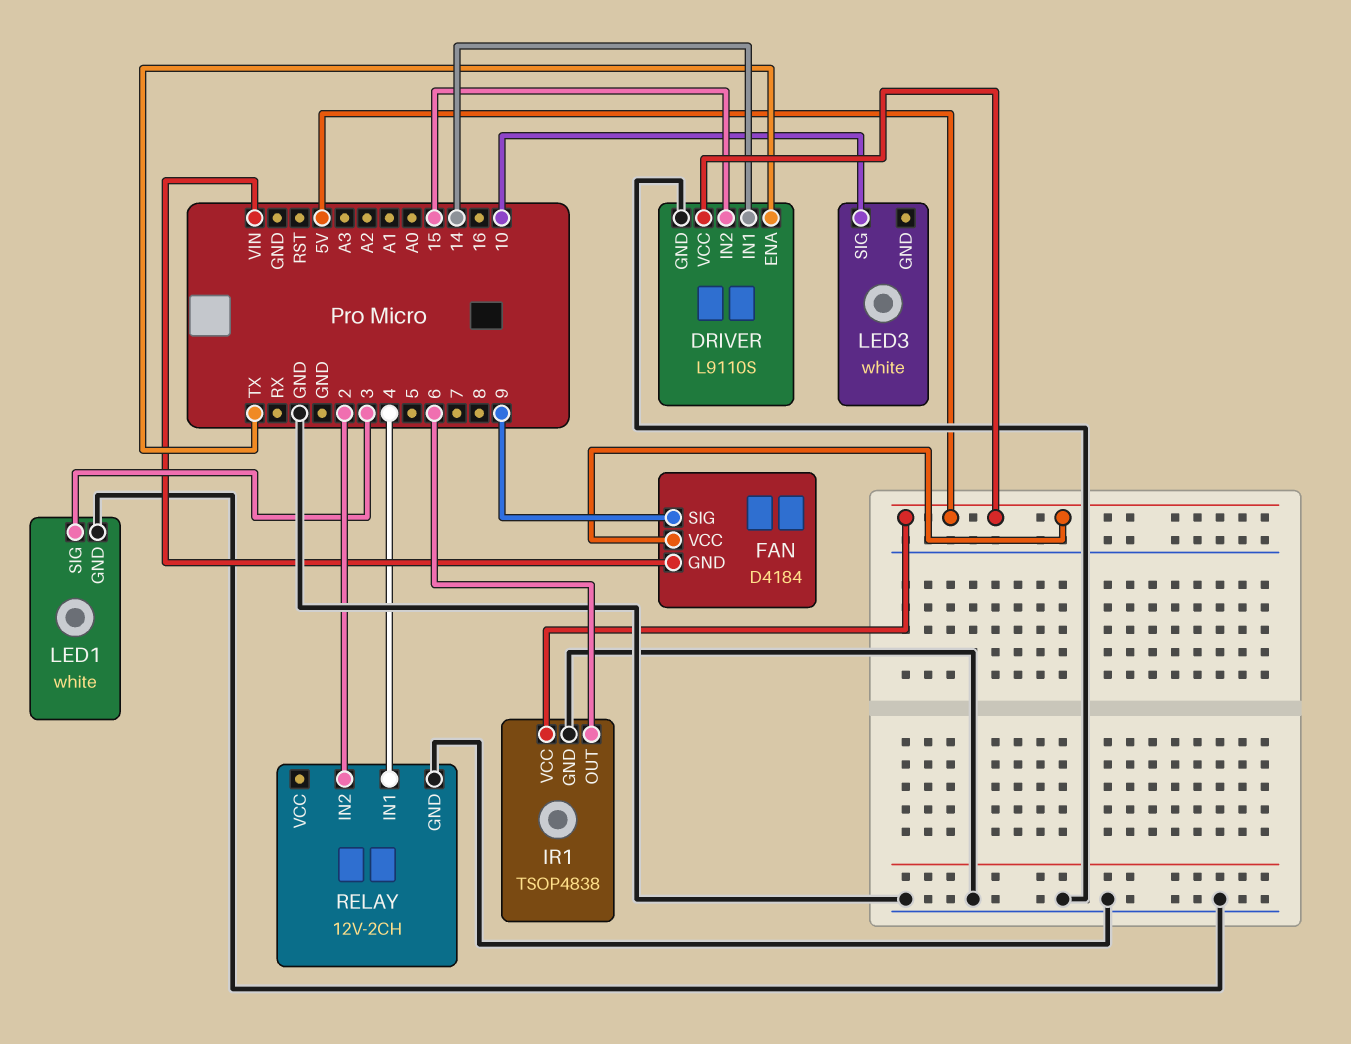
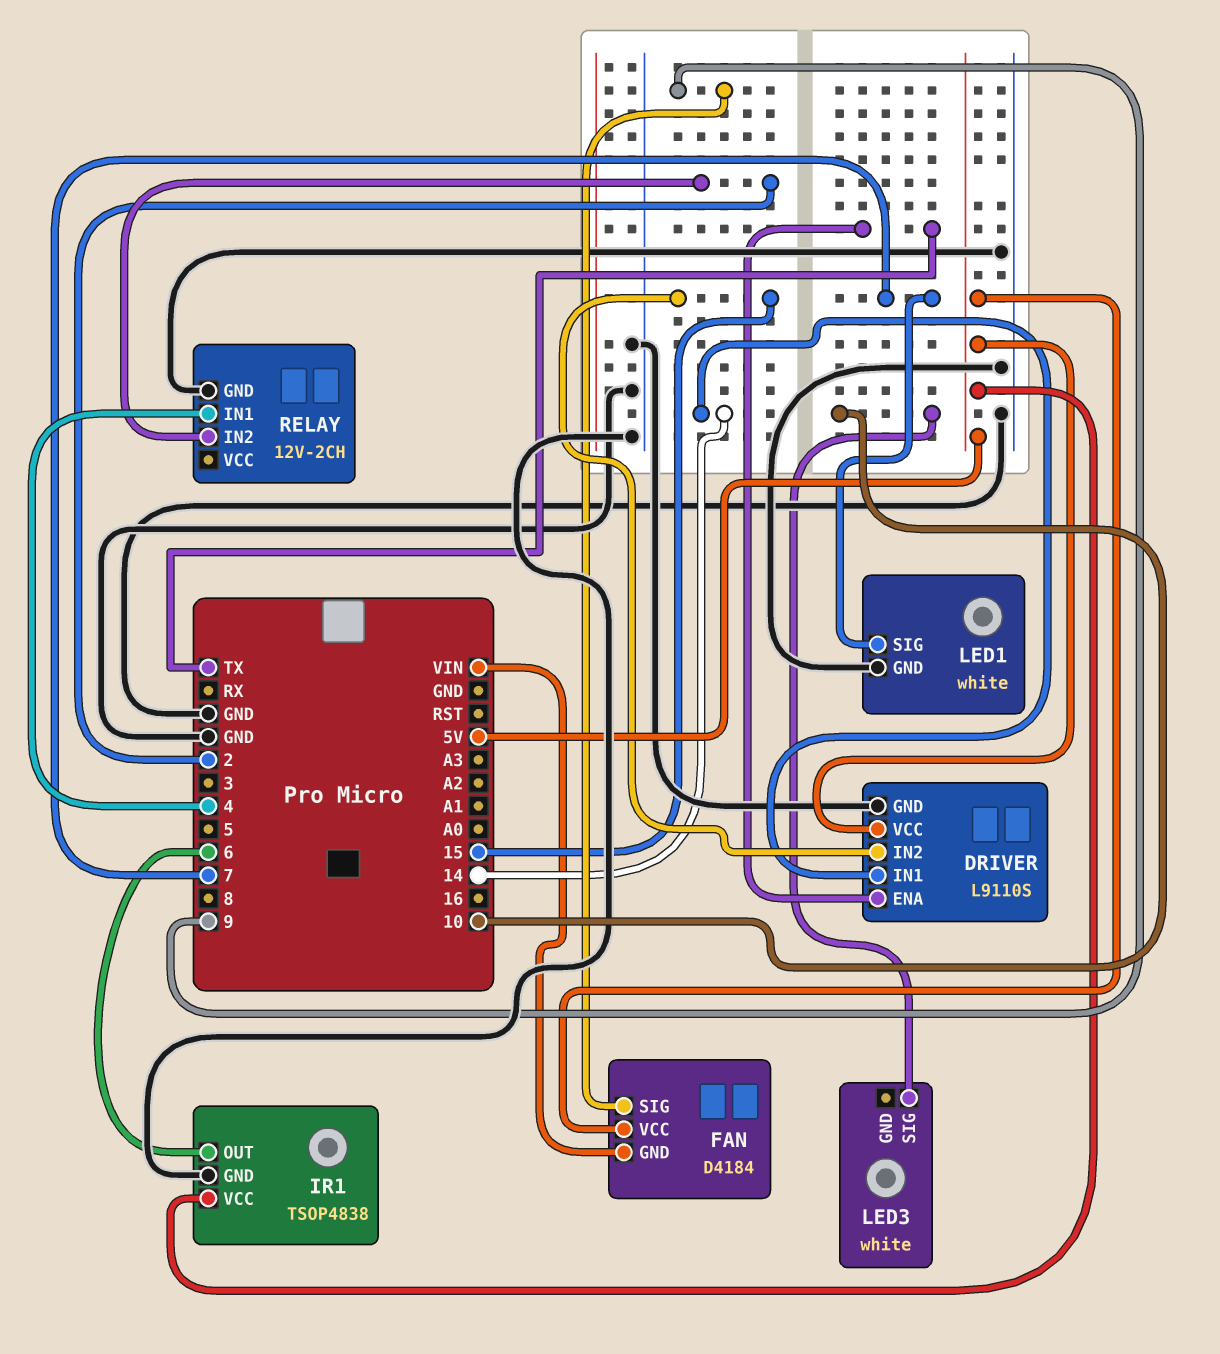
LED1 pin SIG: 3 -> 7

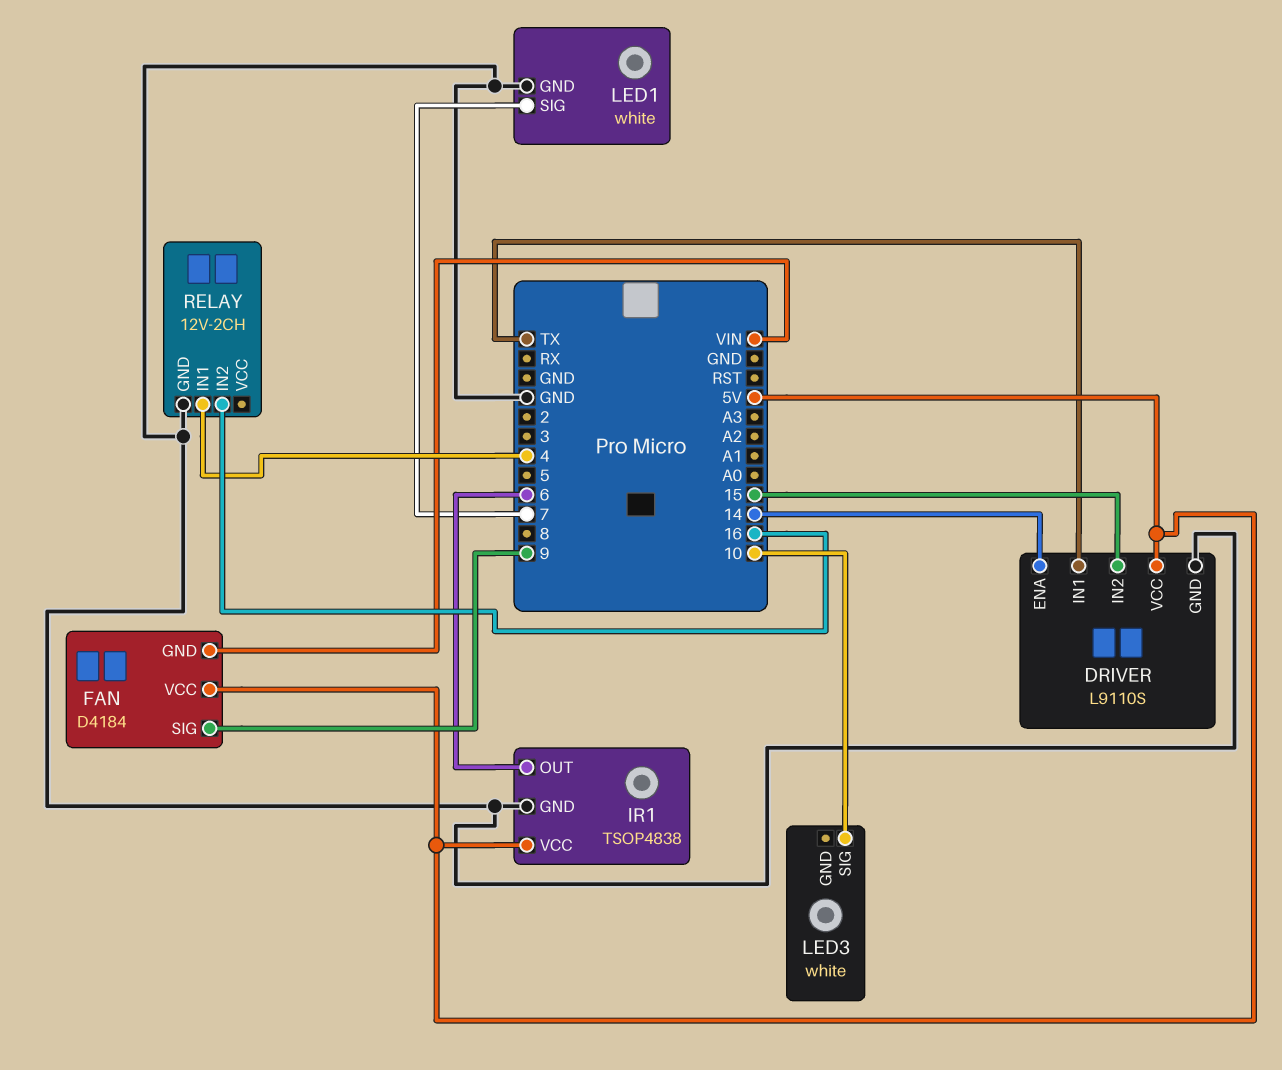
DRIVER pin ENA: TX -> 14
DRIVER pin IN1: 14 -> TX
RELAY pin IN2: 2 -> 16

